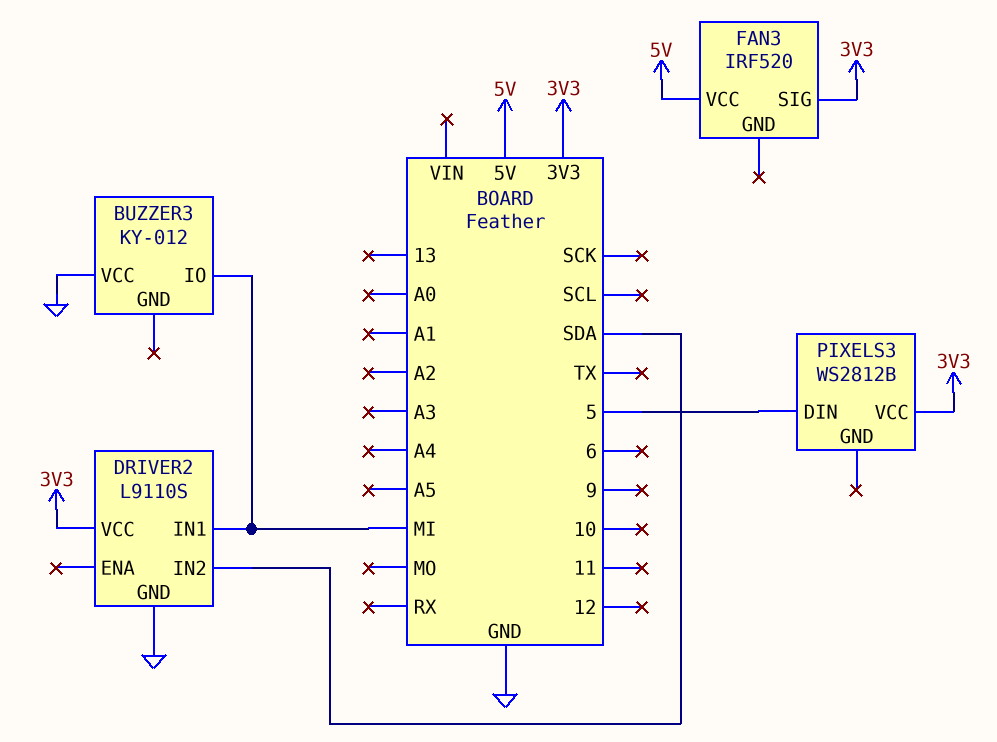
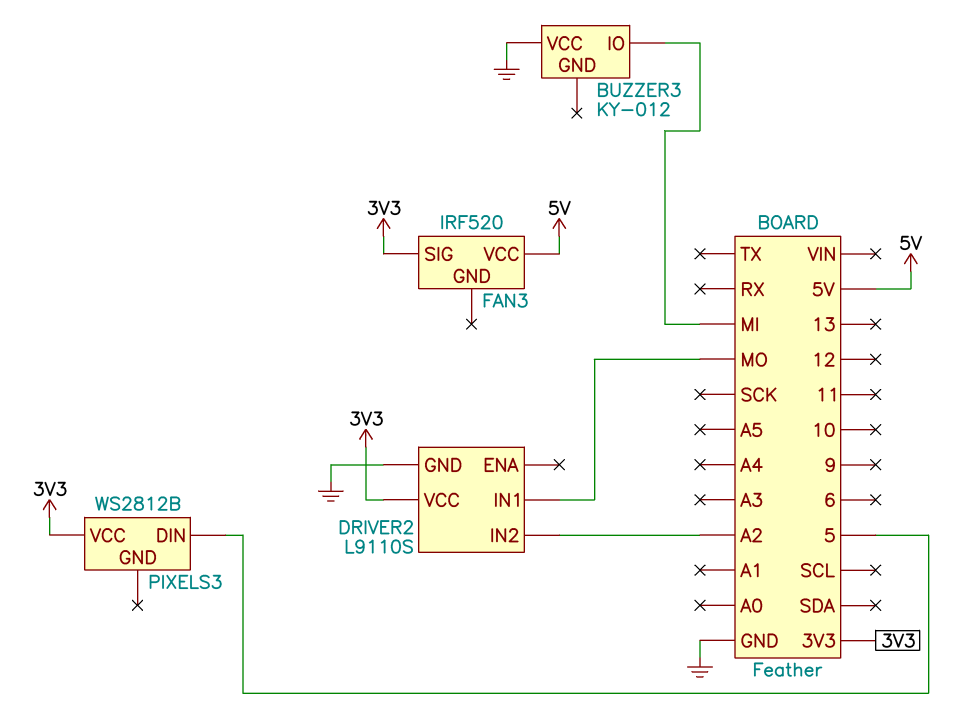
DRIVER2 pin IN1: MI -> MO
DRIVER2 pin IN2: SDA -> A2

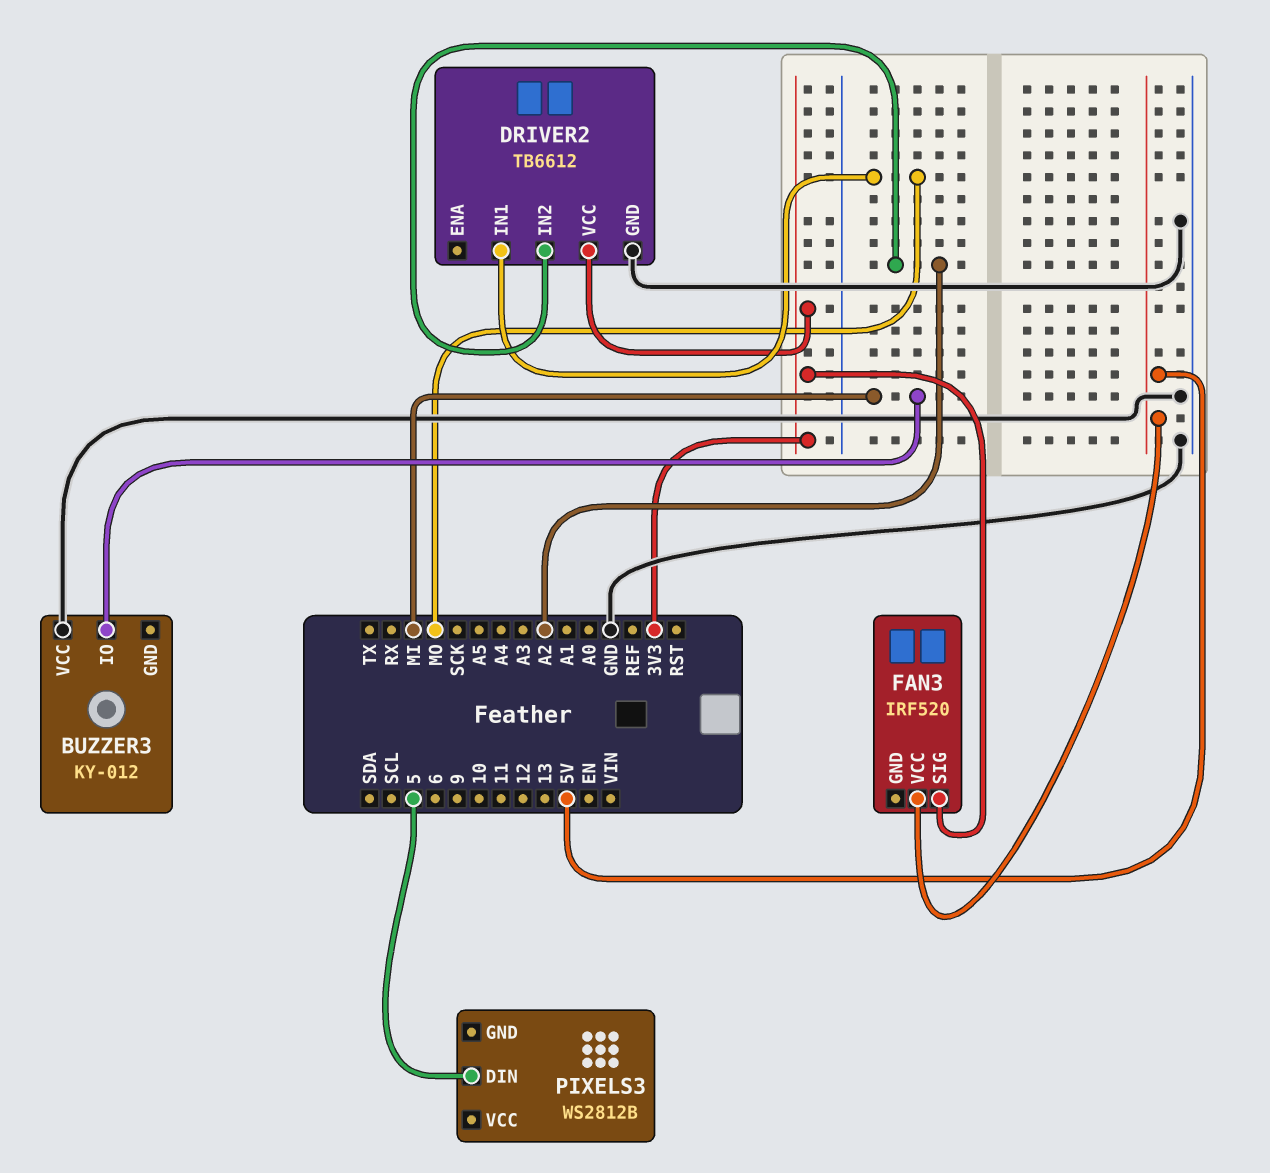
DRIVER2: L9110S -> TB6612
PIXELS3 pin VCC: 3V3 -> none

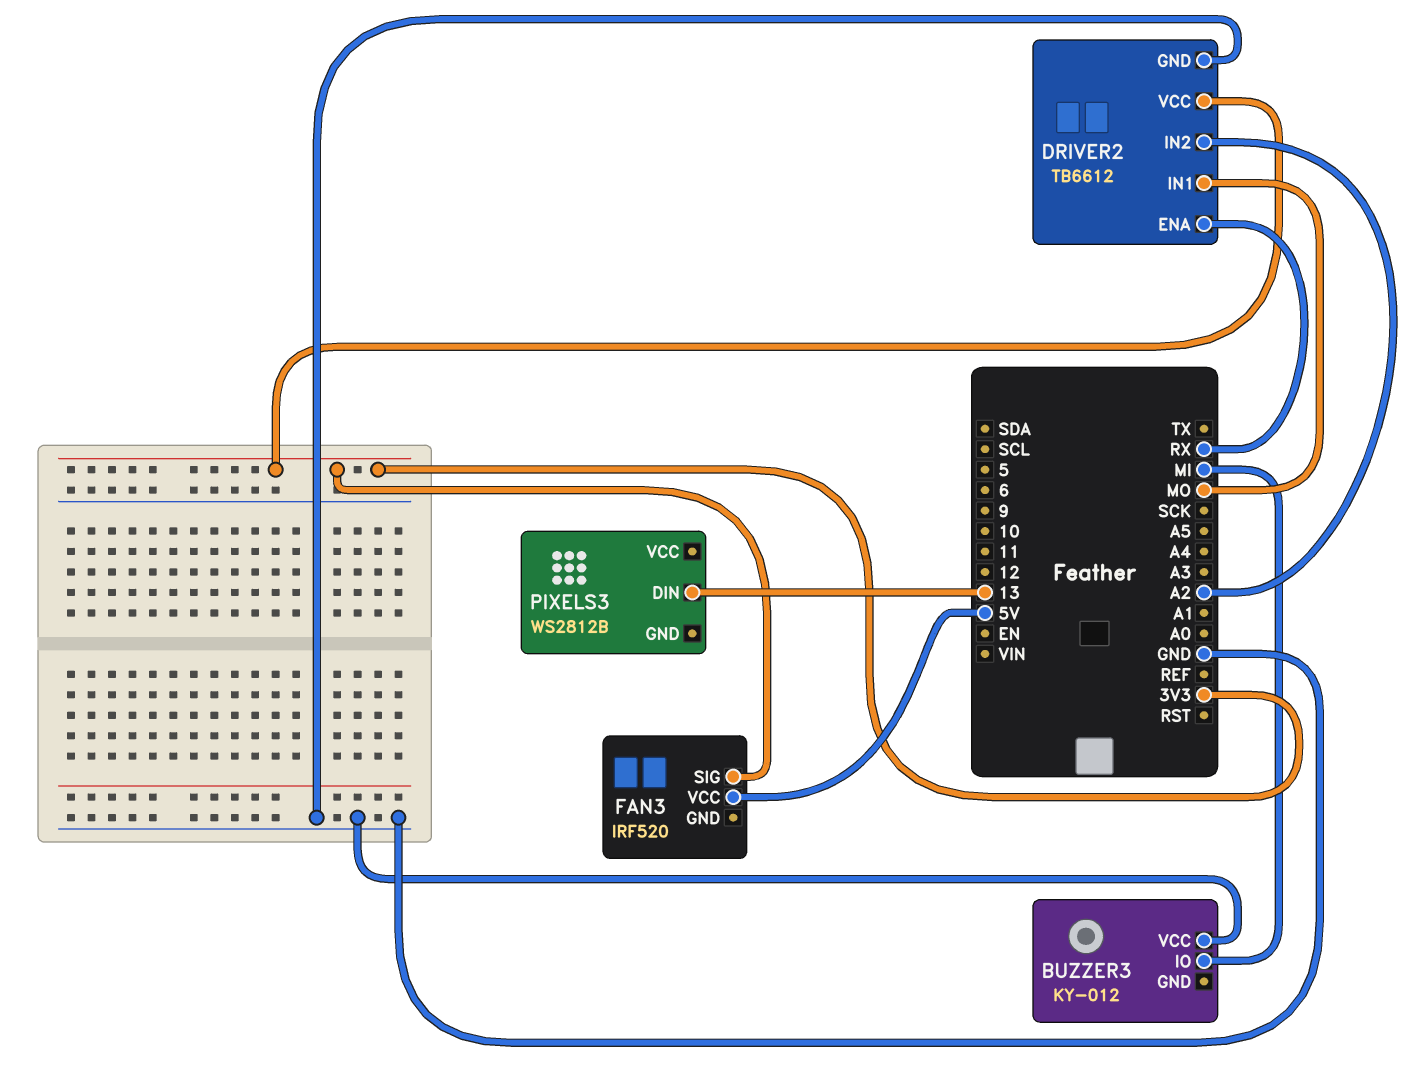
DRIVER2 pin ENA: none -> RX
PIXELS3 pin DIN: 5 -> 13

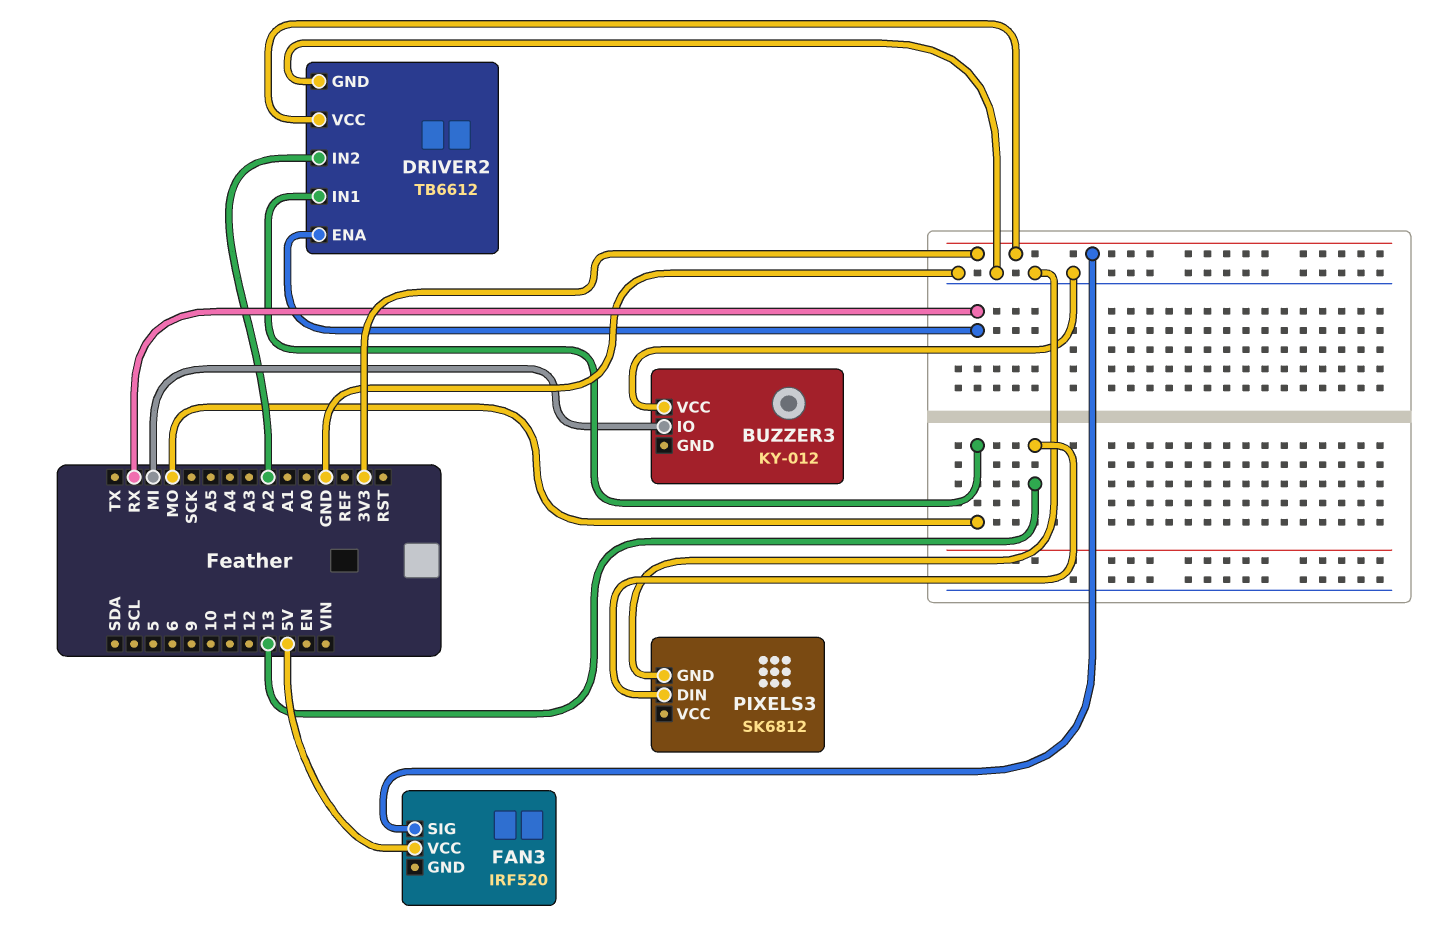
PIXELS3: WS2812B -> SK6812
PIXELS3 pin GND: none -> GND

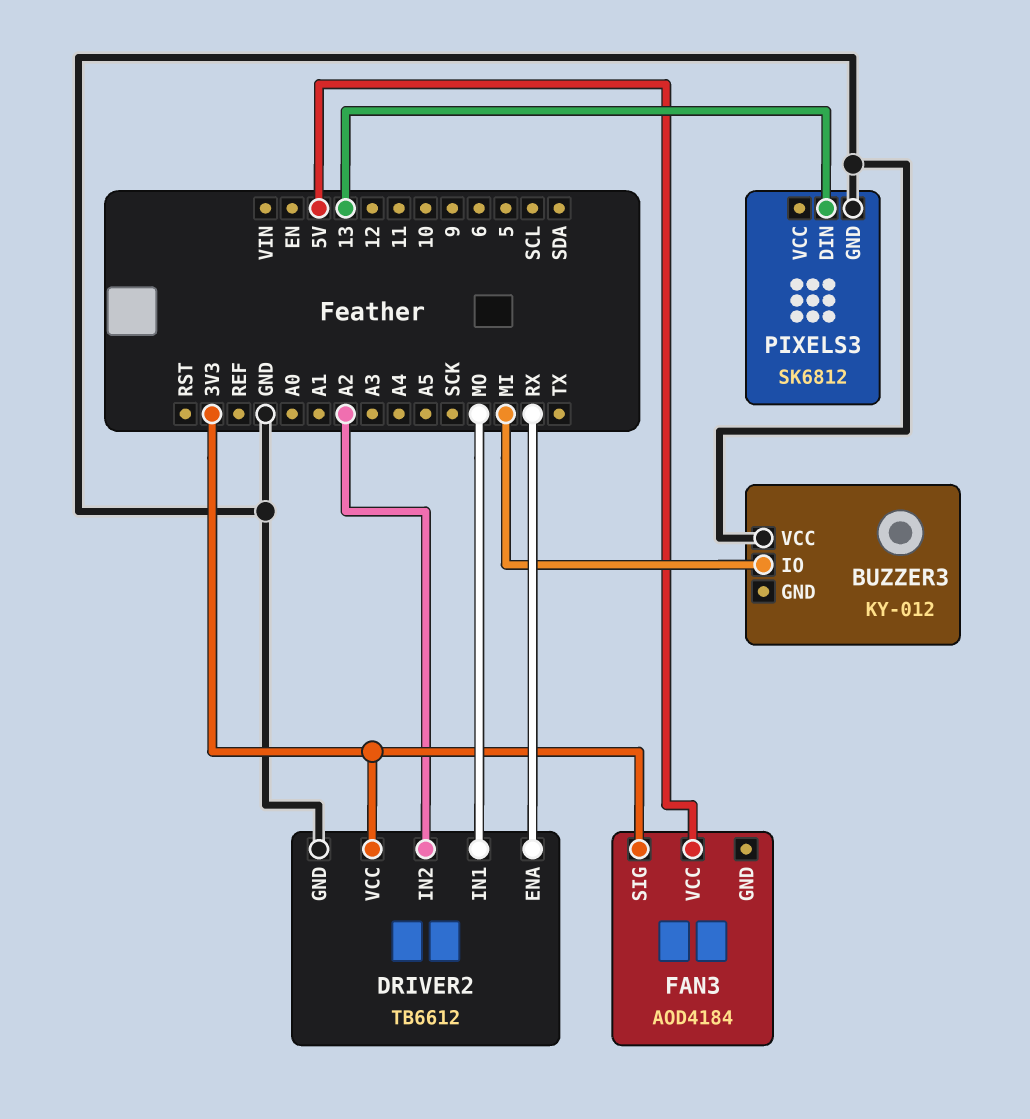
FAN3: IRF520 -> AOD4184

